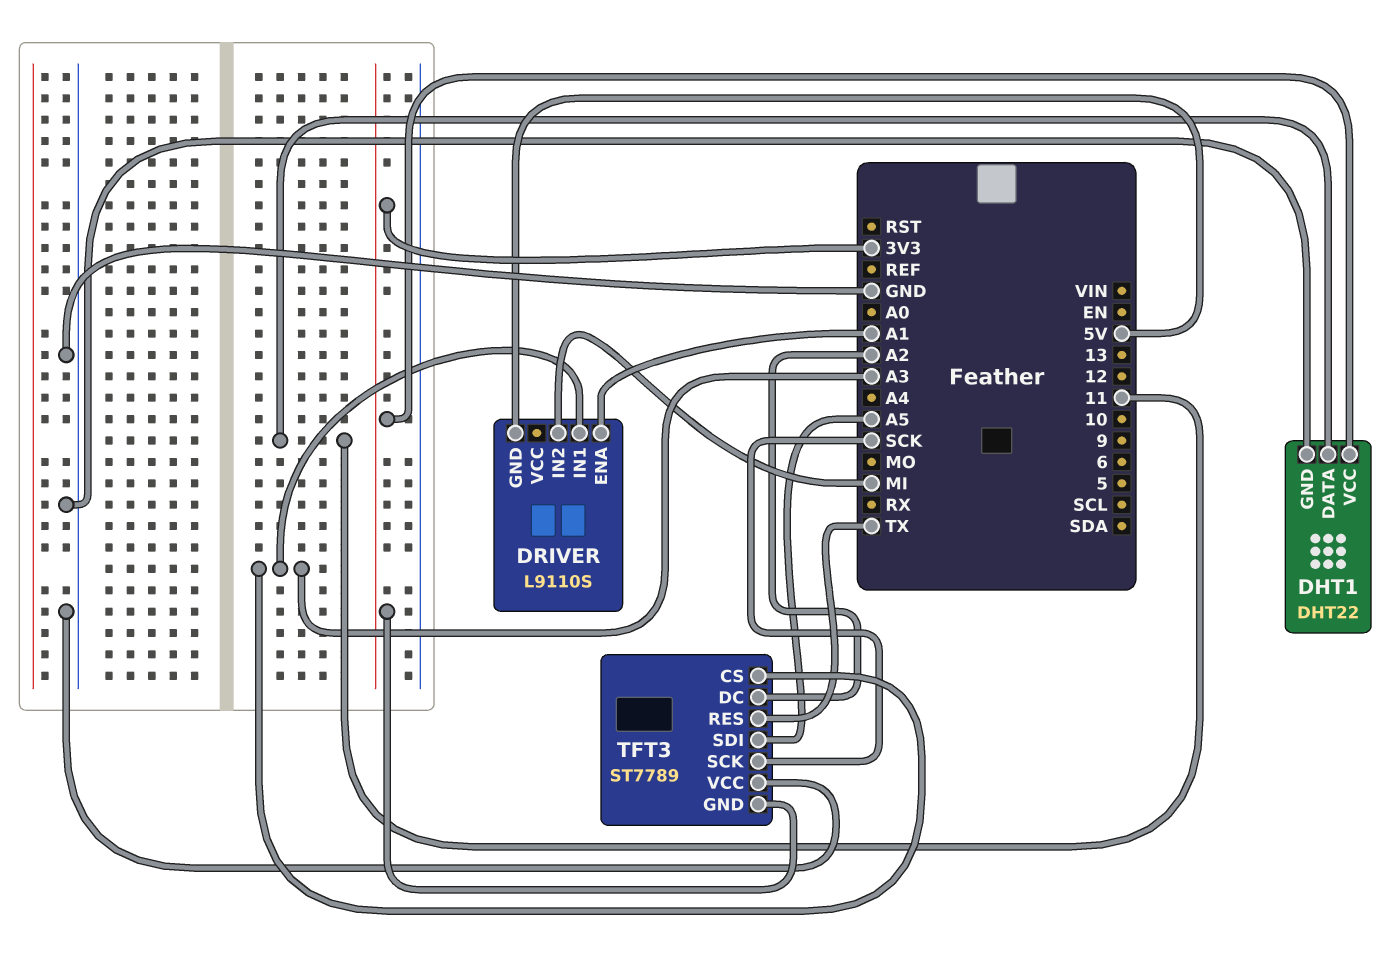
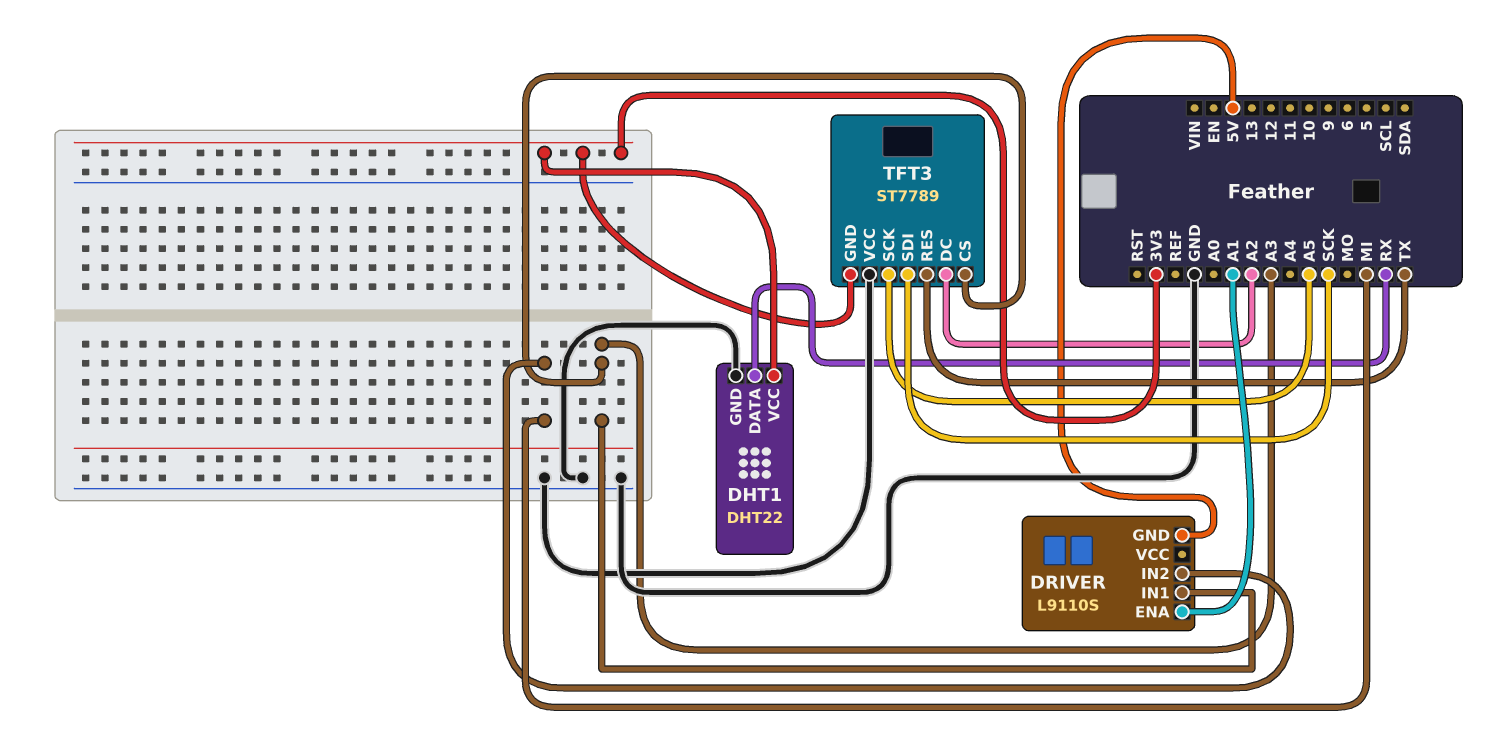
DHT1 pin DATA: 11 -> RX
TFT3 pin SCK: SCK -> A5
TFT3 pin SDI: A5 -> SCK

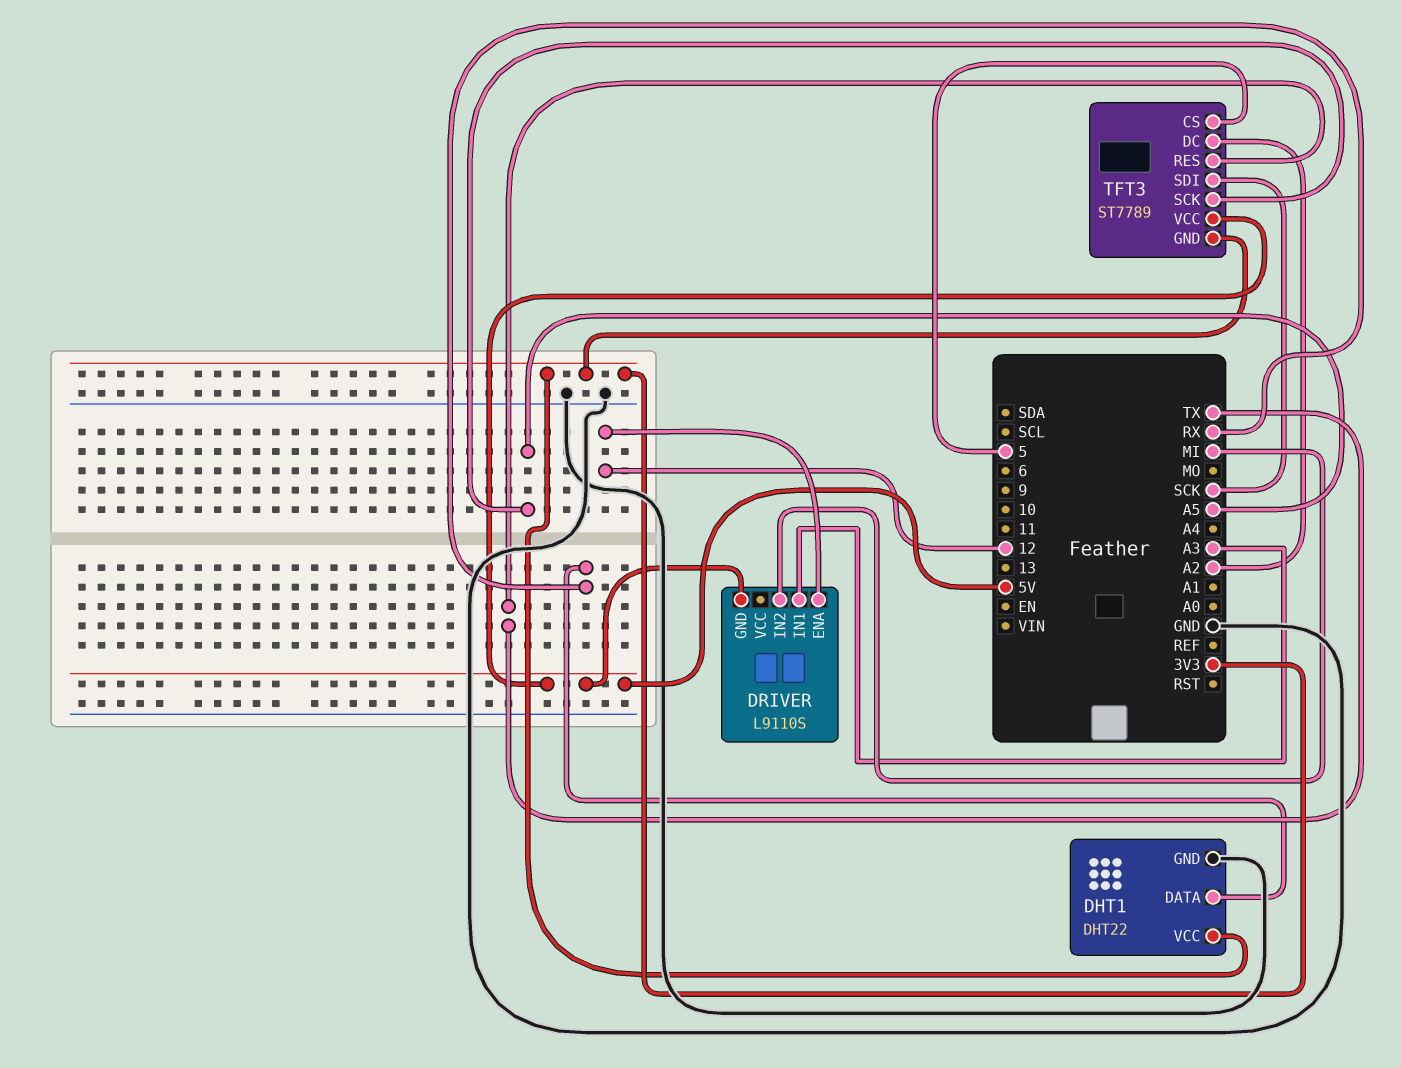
DRIVER pin ENA: A1 -> 12
TFT3 pin CS: A3 -> 5
TFT3 pin VCC: GND -> 5V

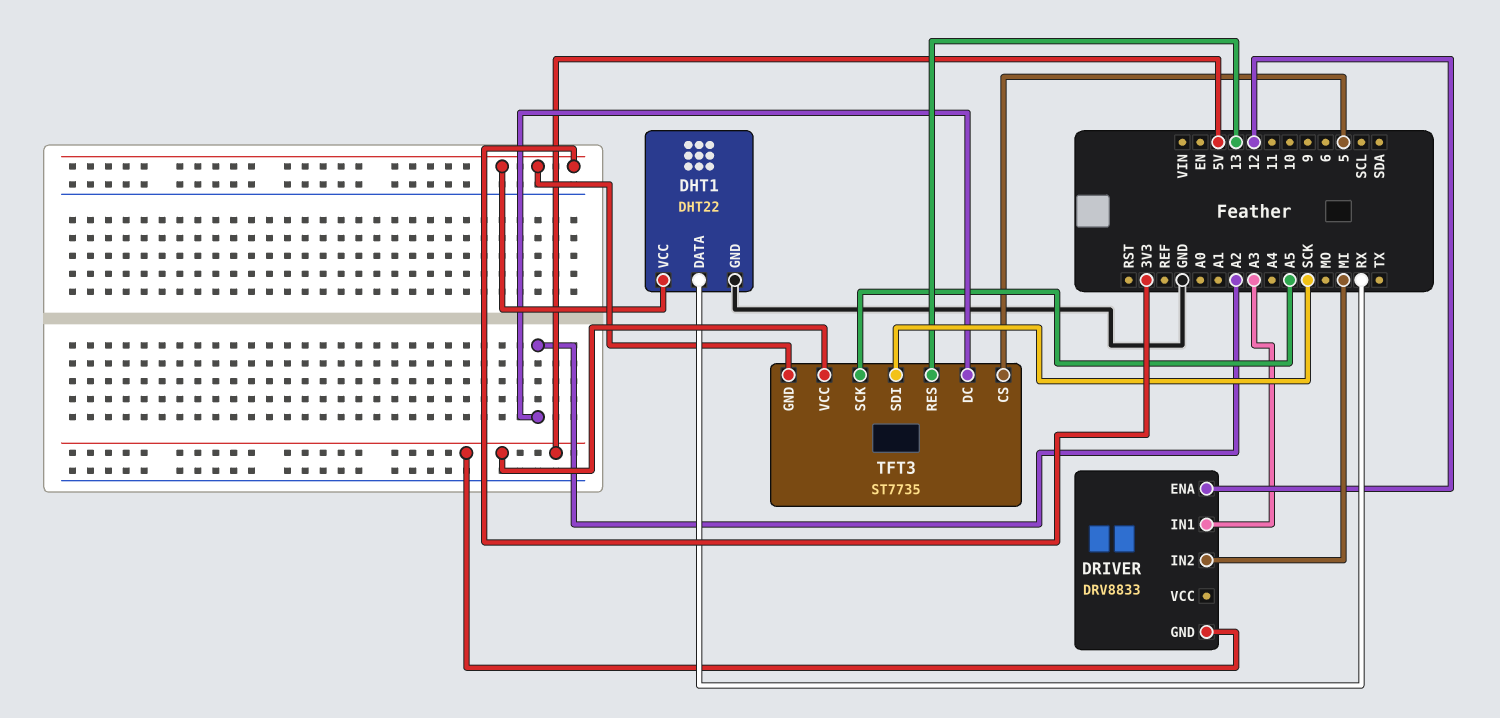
DRIVER: L9110S -> DRV8833
TFT3: ST7789 -> ST7735
TFT3 pin RES: TX -> 13

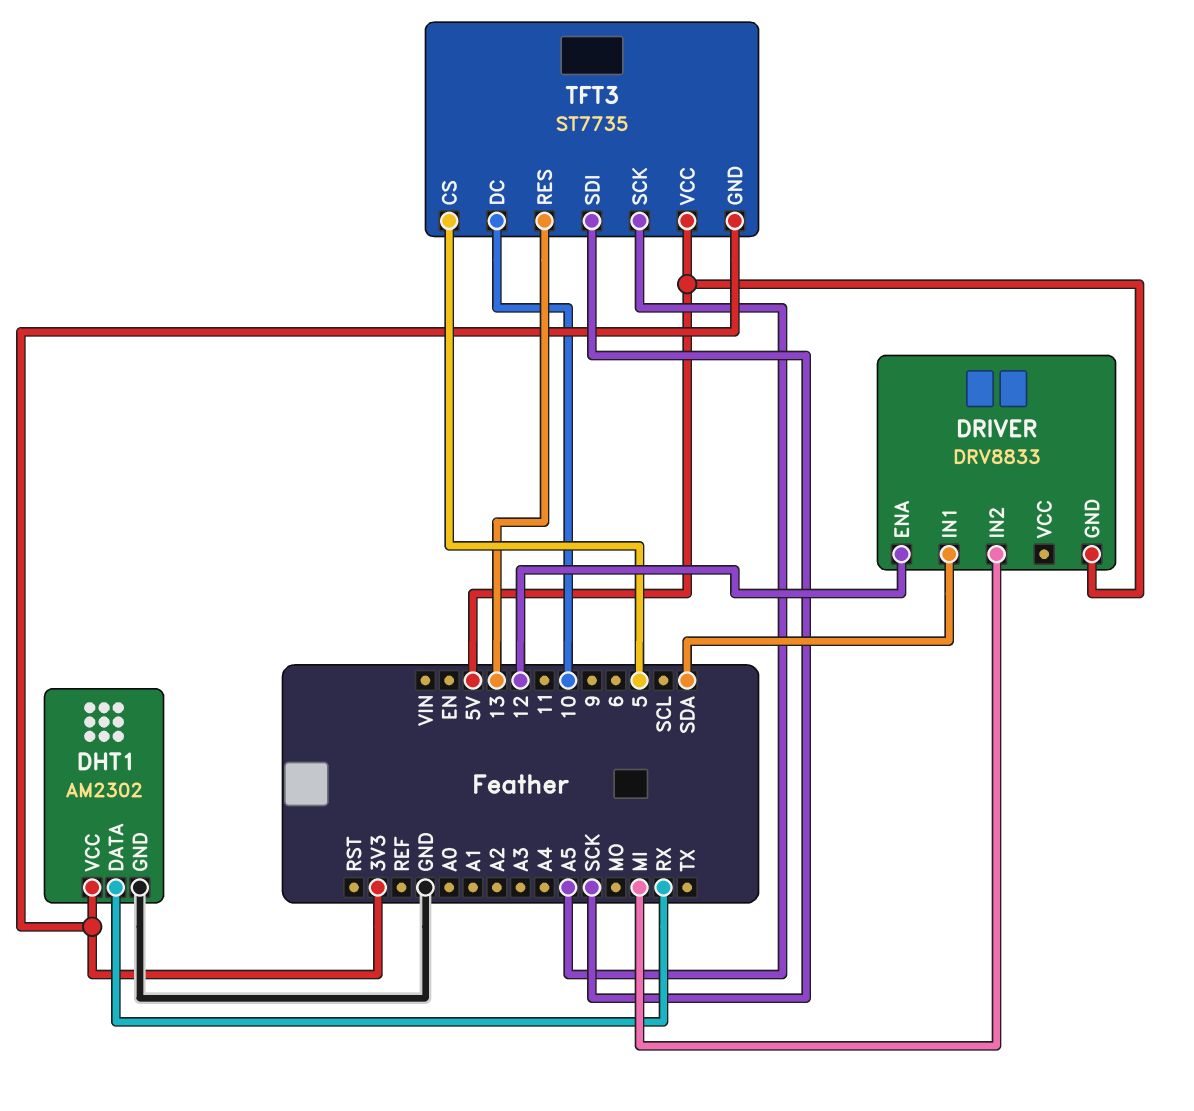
DHT1: DHT22 -> AM2302
DRIVER pin IN1: A3 -> SDA
TFT3 pin DC: A2 -> 10

